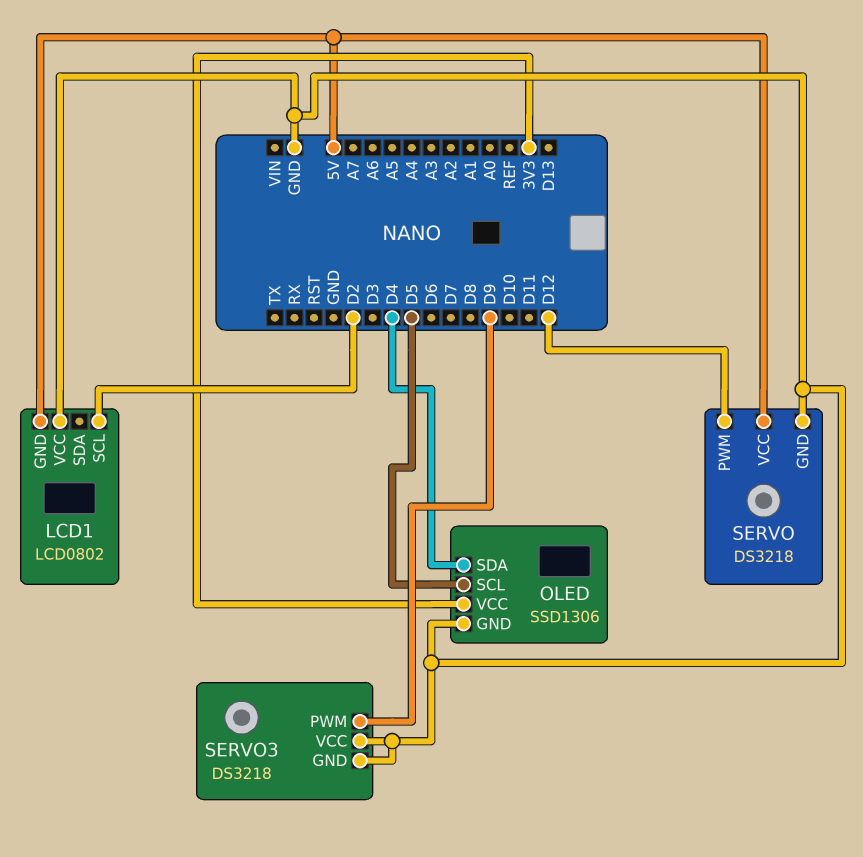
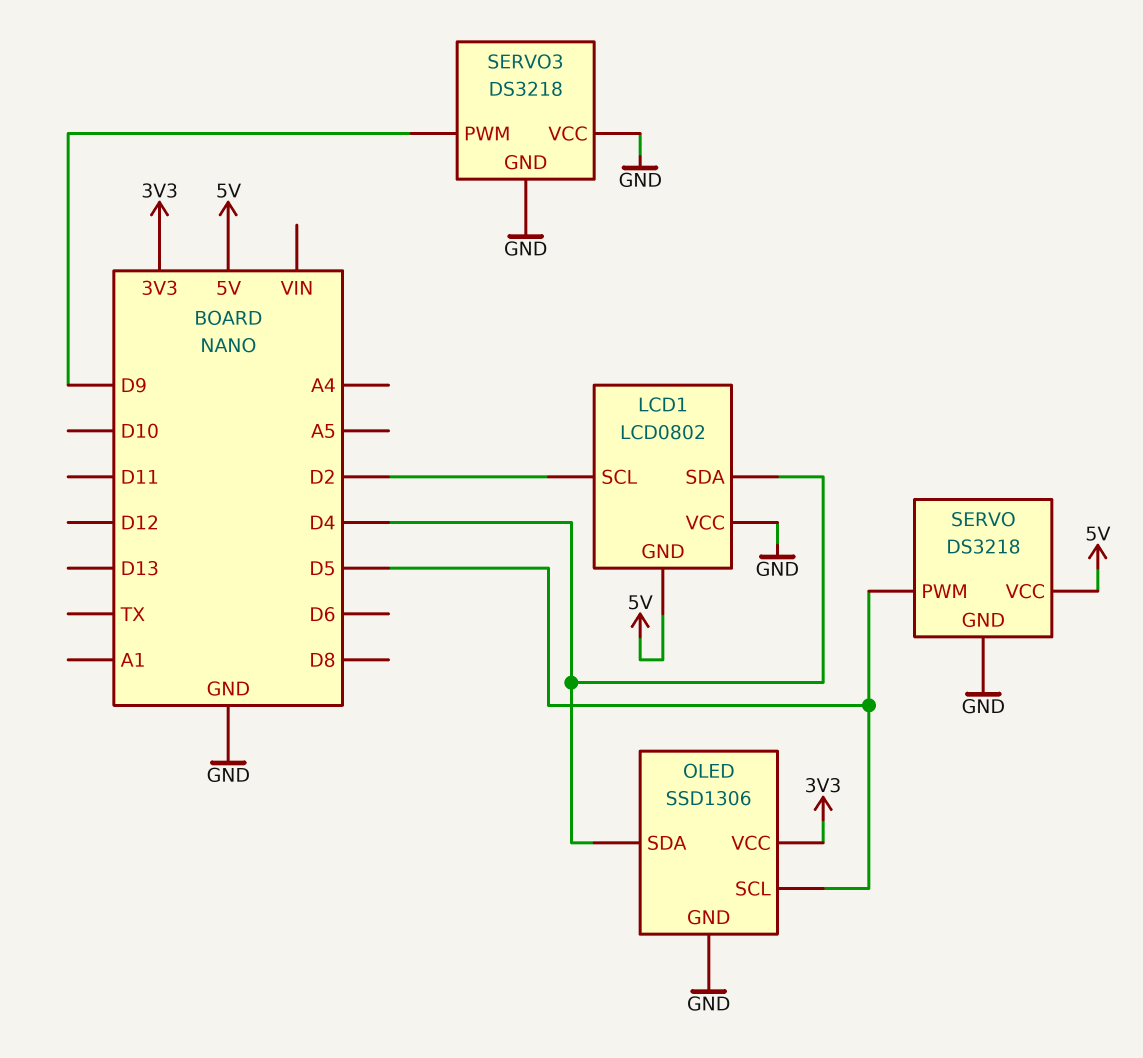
LCD1 pin SDA: none -> D4
SERVO pin PWM: D12 -> D5

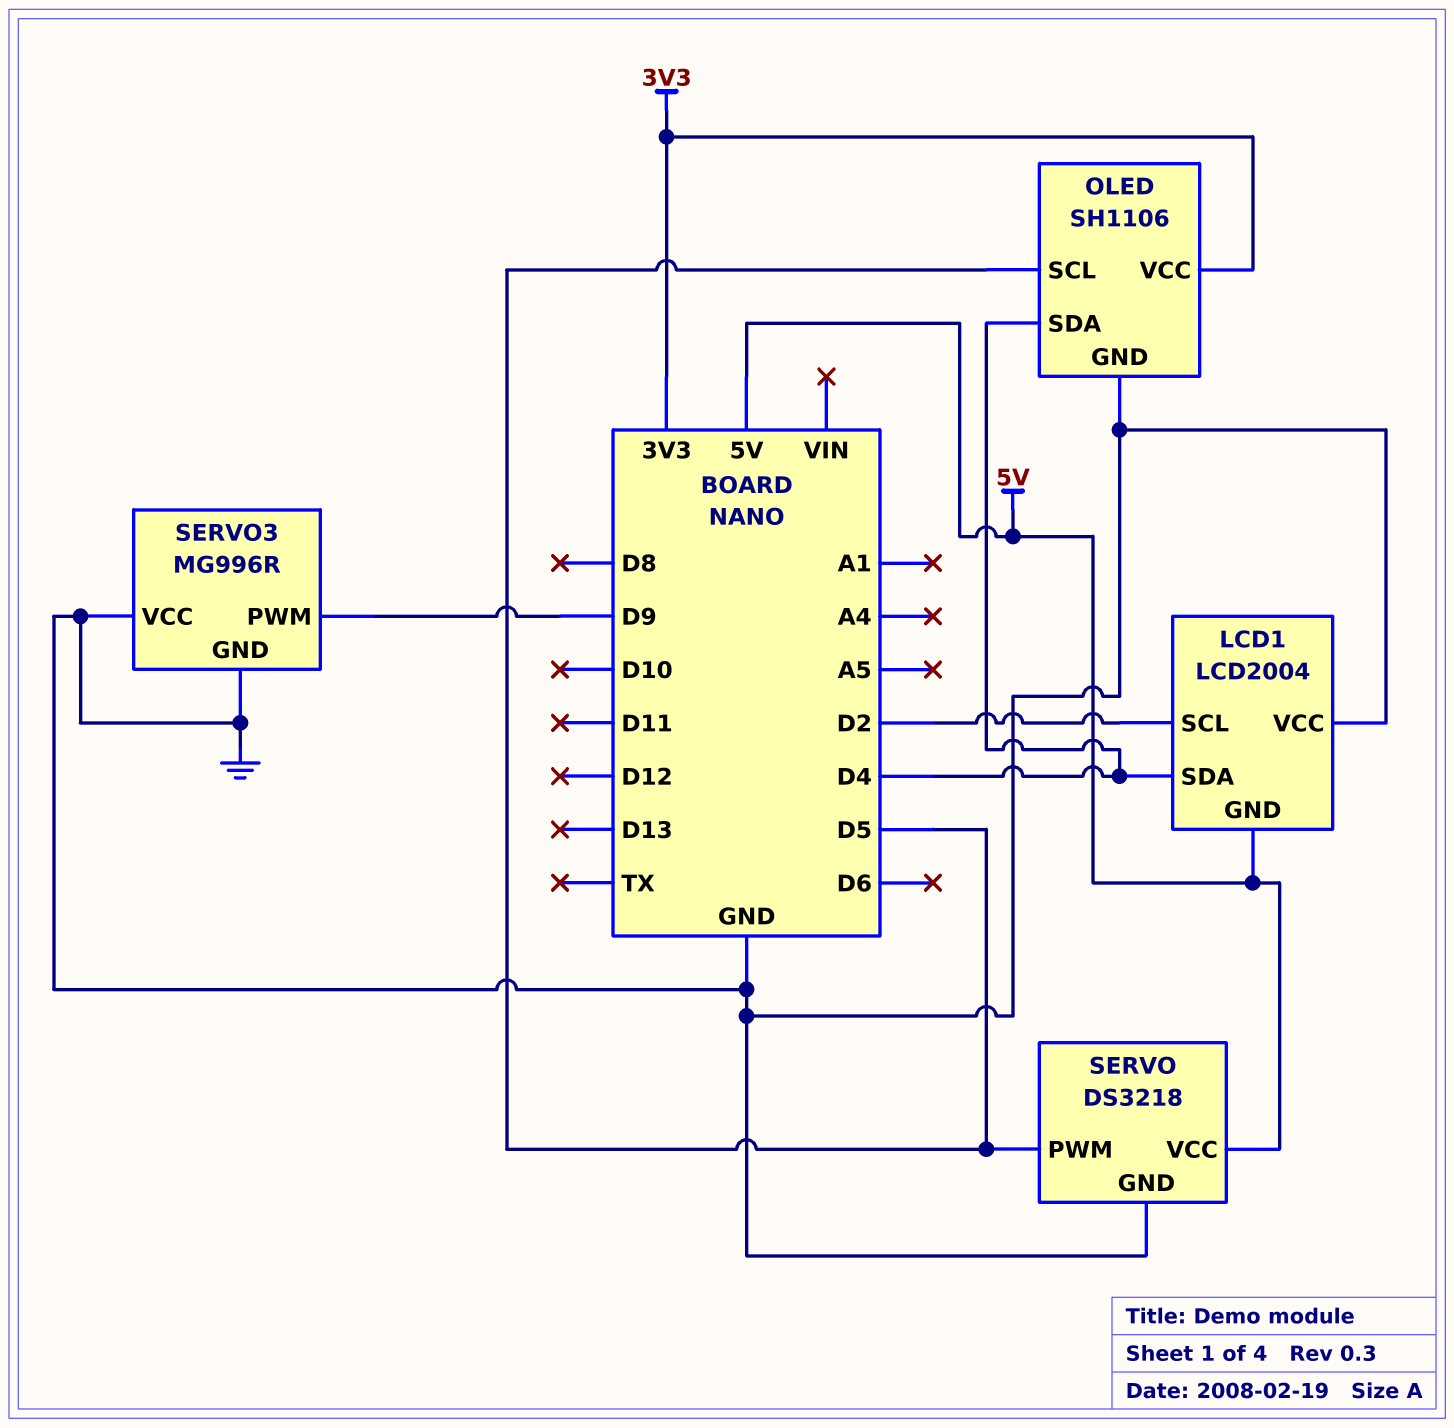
LCD1: LCD0802 -> LCD2004
OLED: SSD1306 -> SH1106
SERVO3: DS3218 -> MG996R

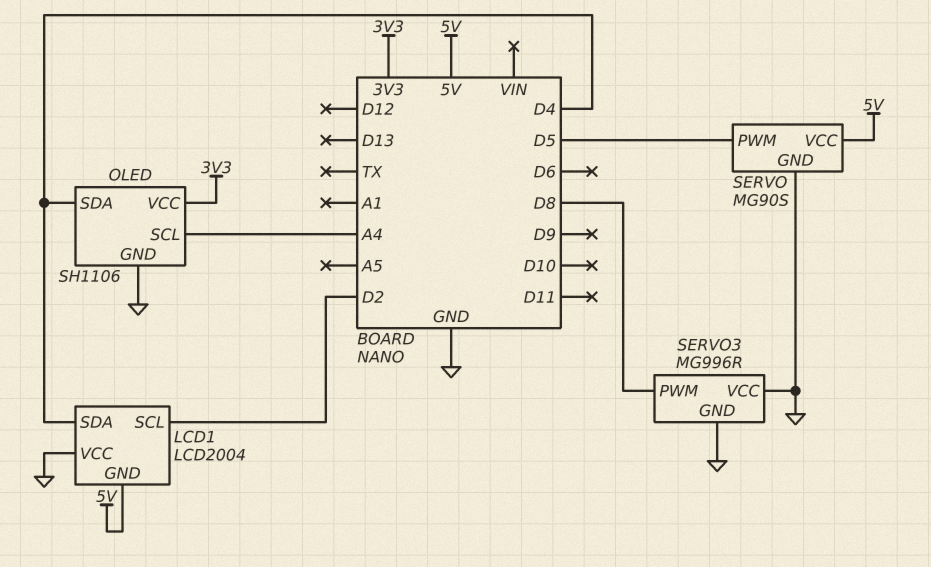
OLED pin SCL: D5 -> A4
SERVO: DS3218 -> MG90S
SERVO3 pin PWM: D9 -> D8

